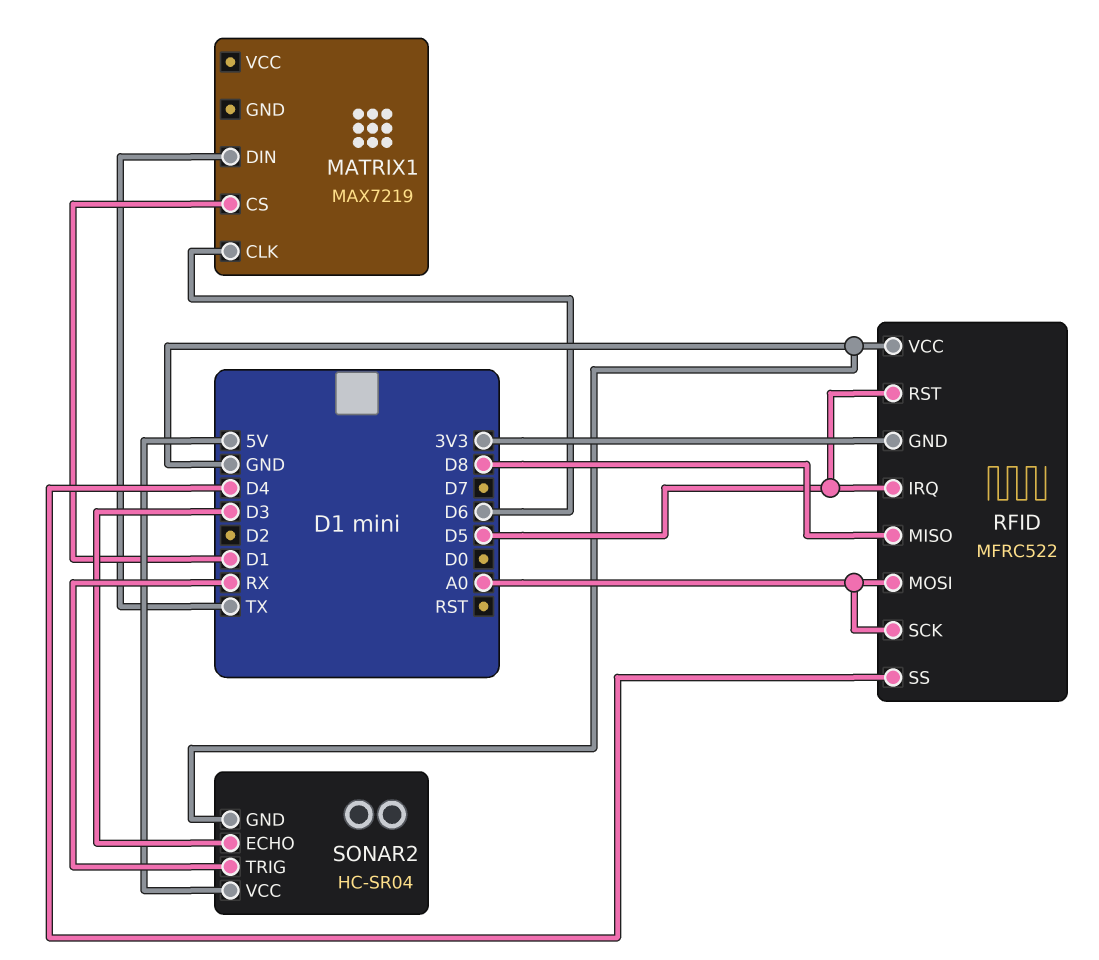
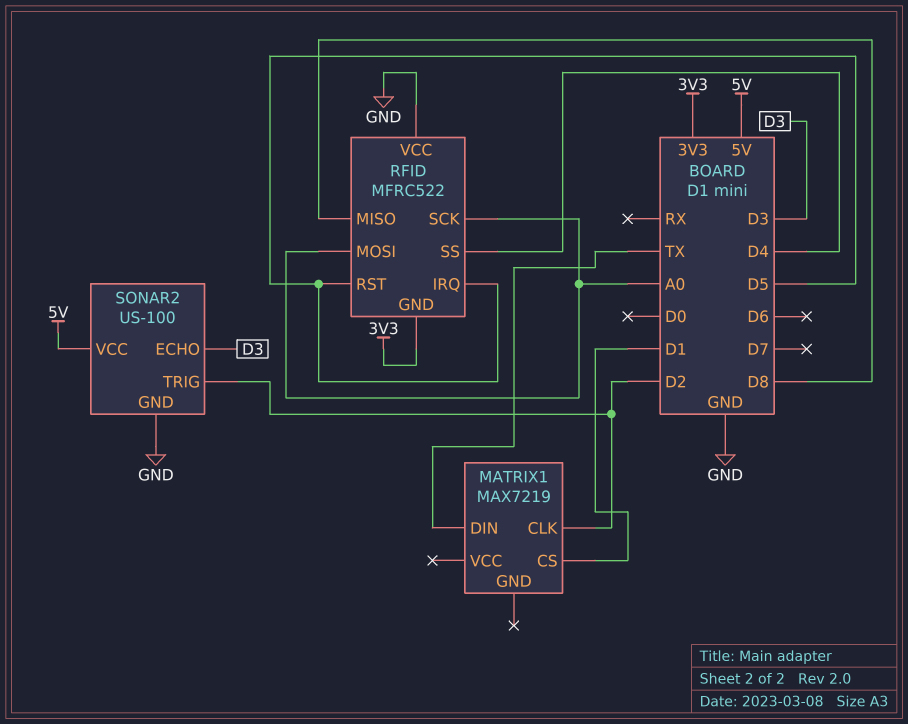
MATRIX1 pin CLK: D6 -> D2
SONAR2: HC-SR04 -> US-100
SONAR2 pin TRIG: RX -> D2

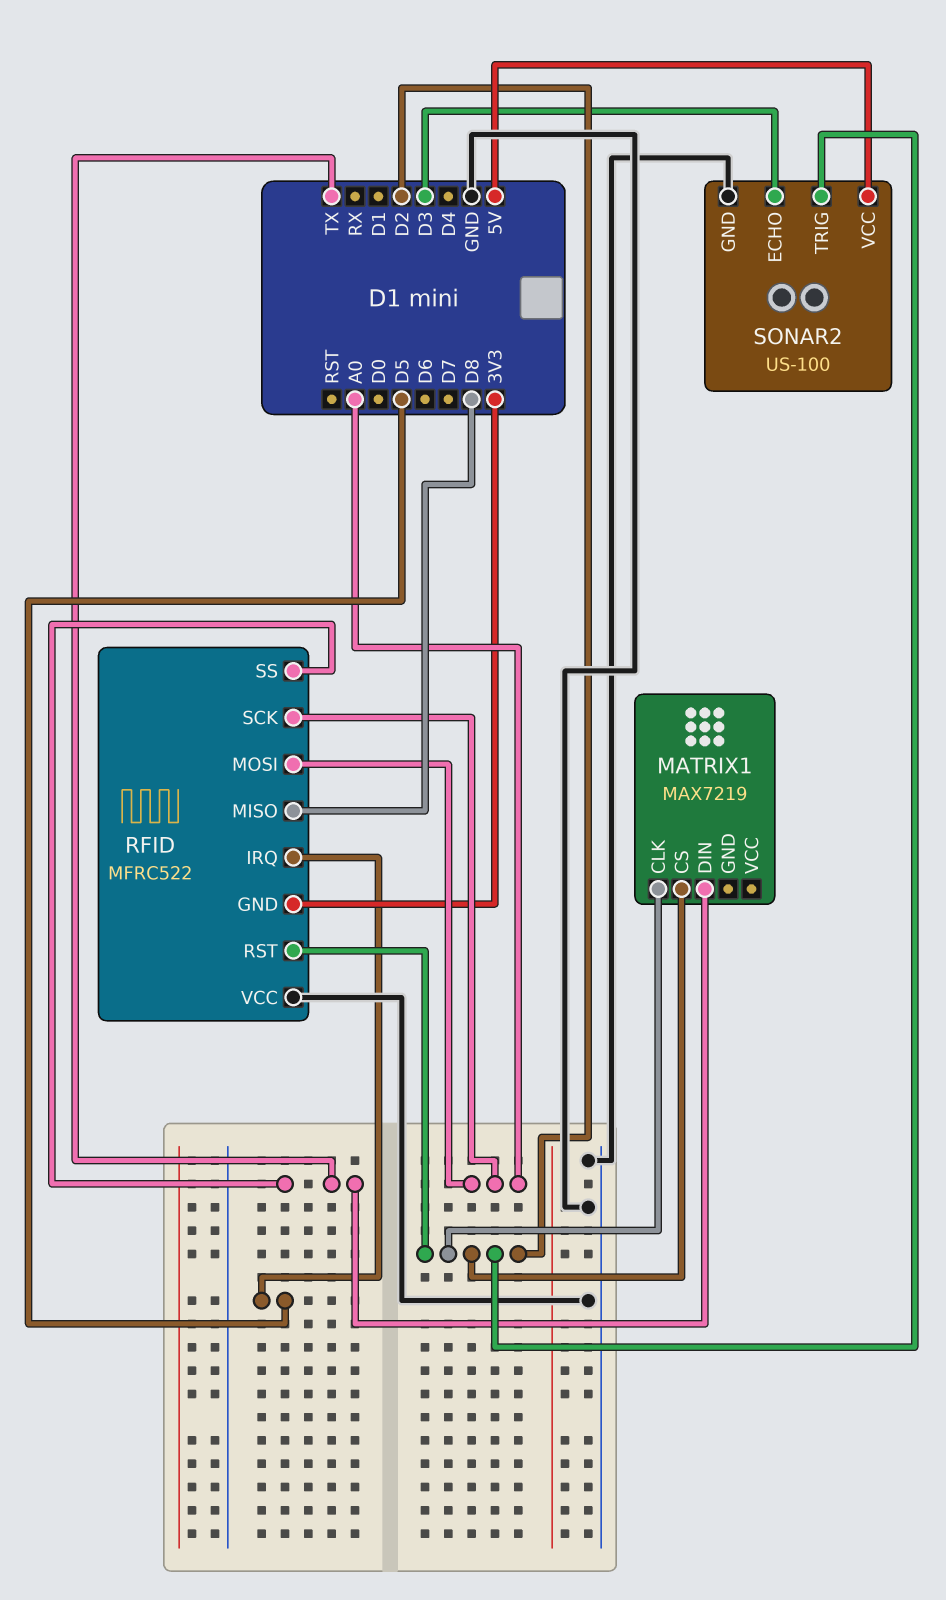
MATRIX1 pin CS: D1 -> D2
RFID pin RST: D5 -> D2
RFID pin SS: D4 -> TX

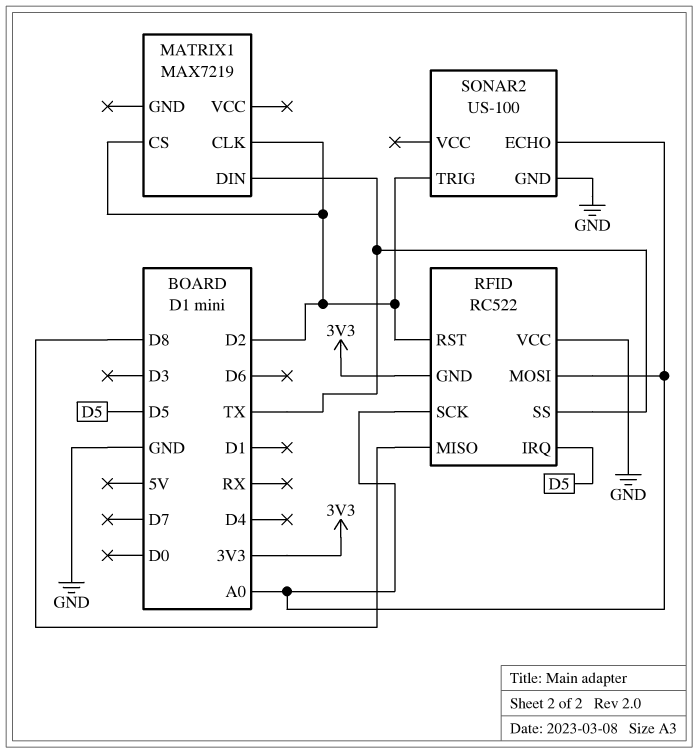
RFID: MFRC522 -> RC522
SONAR2 pin ECHO: D3 -> A0
SONAR2 pin VCC: 5V -> none

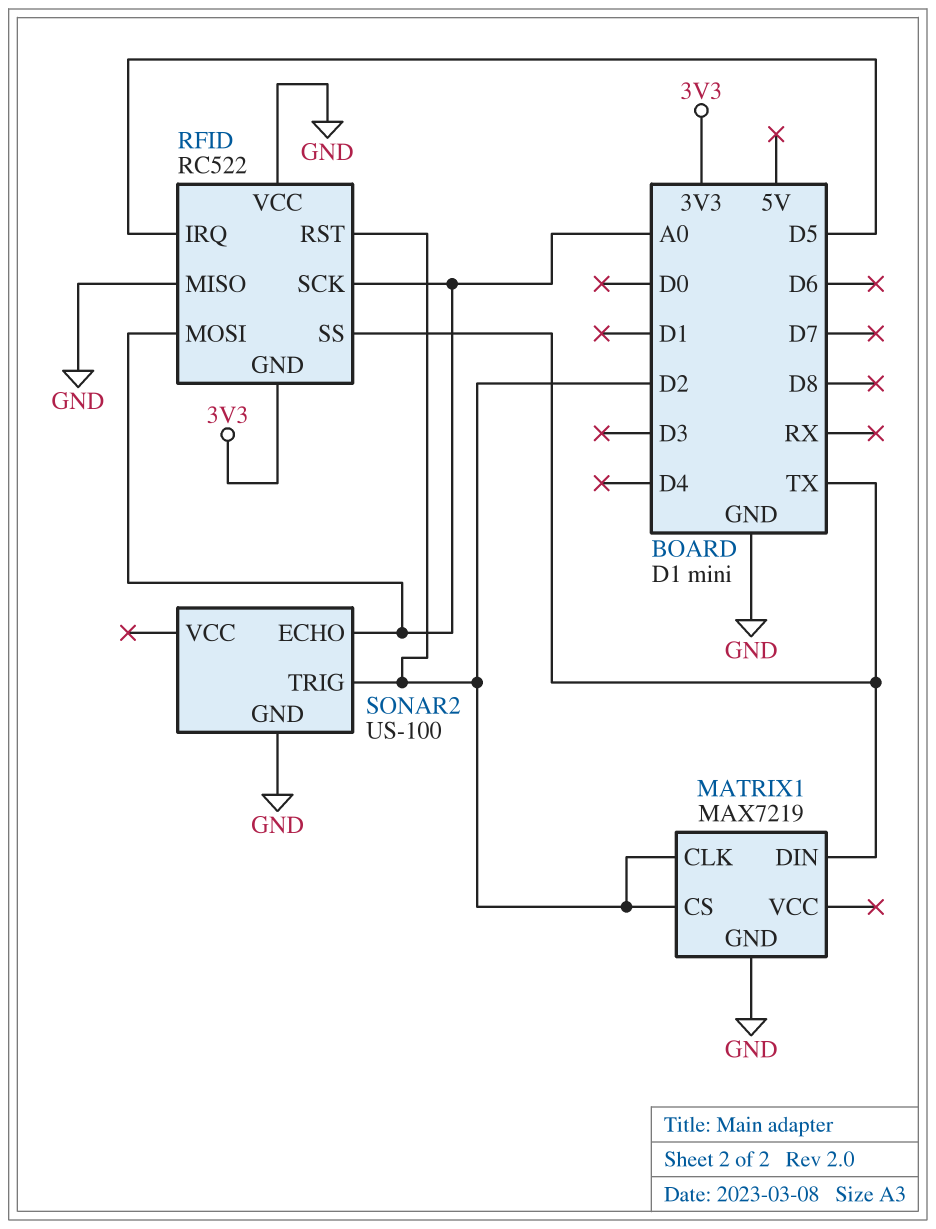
MATRIX1 pin GND: none -> GND
RFID pin MISO: D8 -> GND

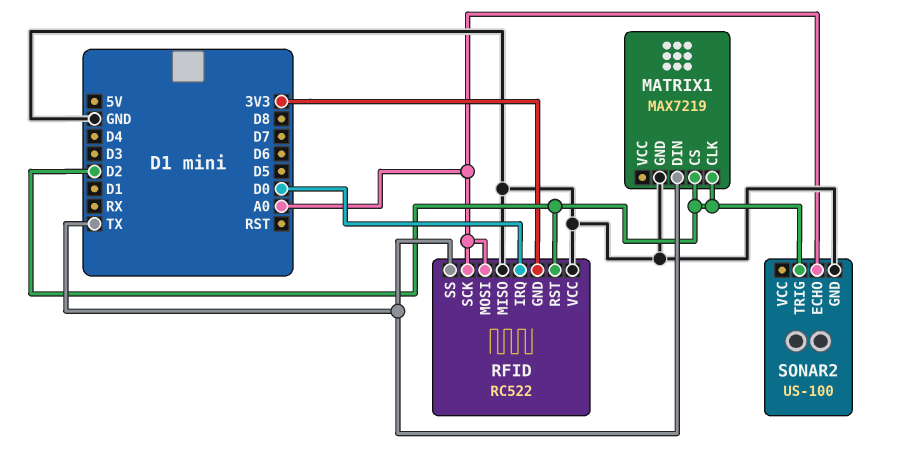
RFID pin IRQ: D5 -> D0

